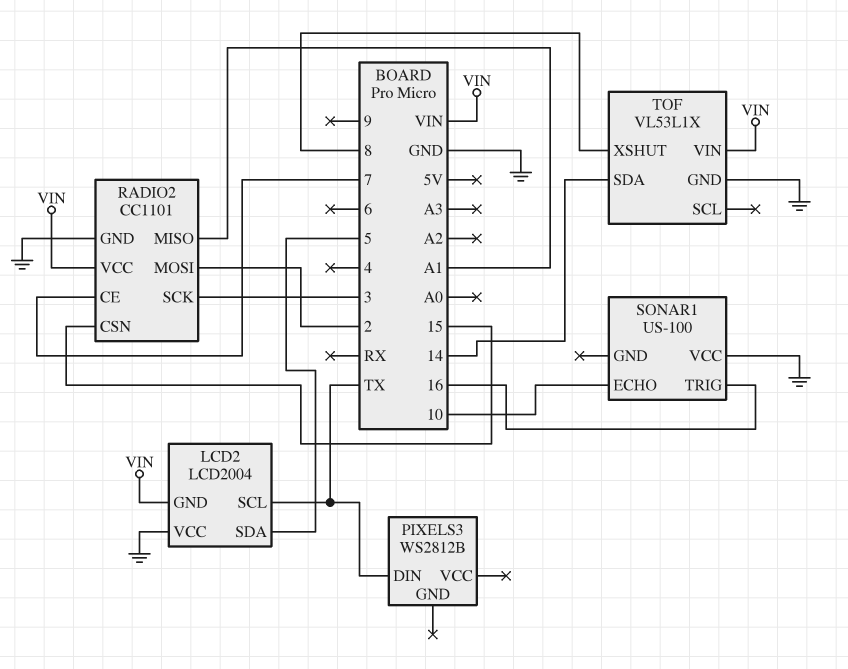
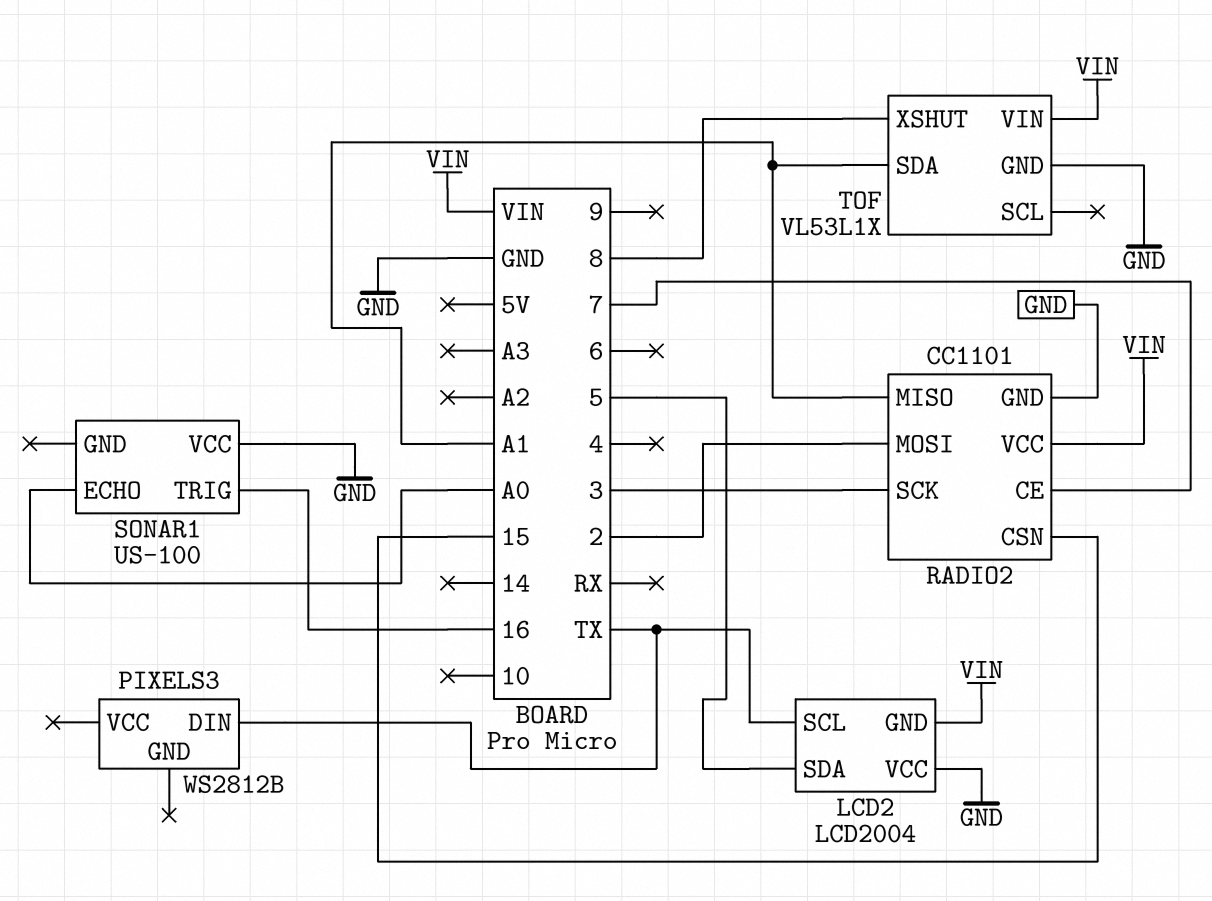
SONAR1 pin ECHO: 10 -> A0
TOF pin SDA: 14 -> A1

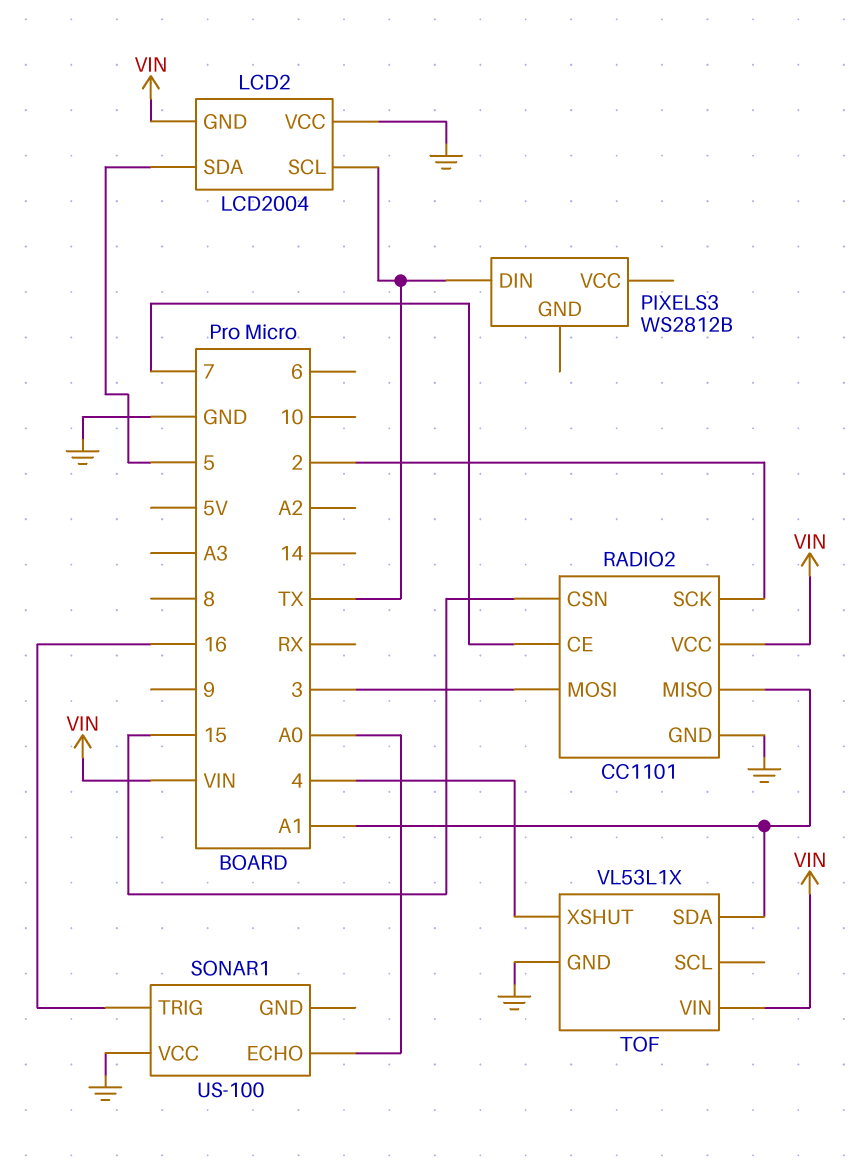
RADIO2 pin MOSI: 2 -> 3
RADIO2 pin SCK: 3 -> 2
TOF pin XSHUT: 8 -> 4

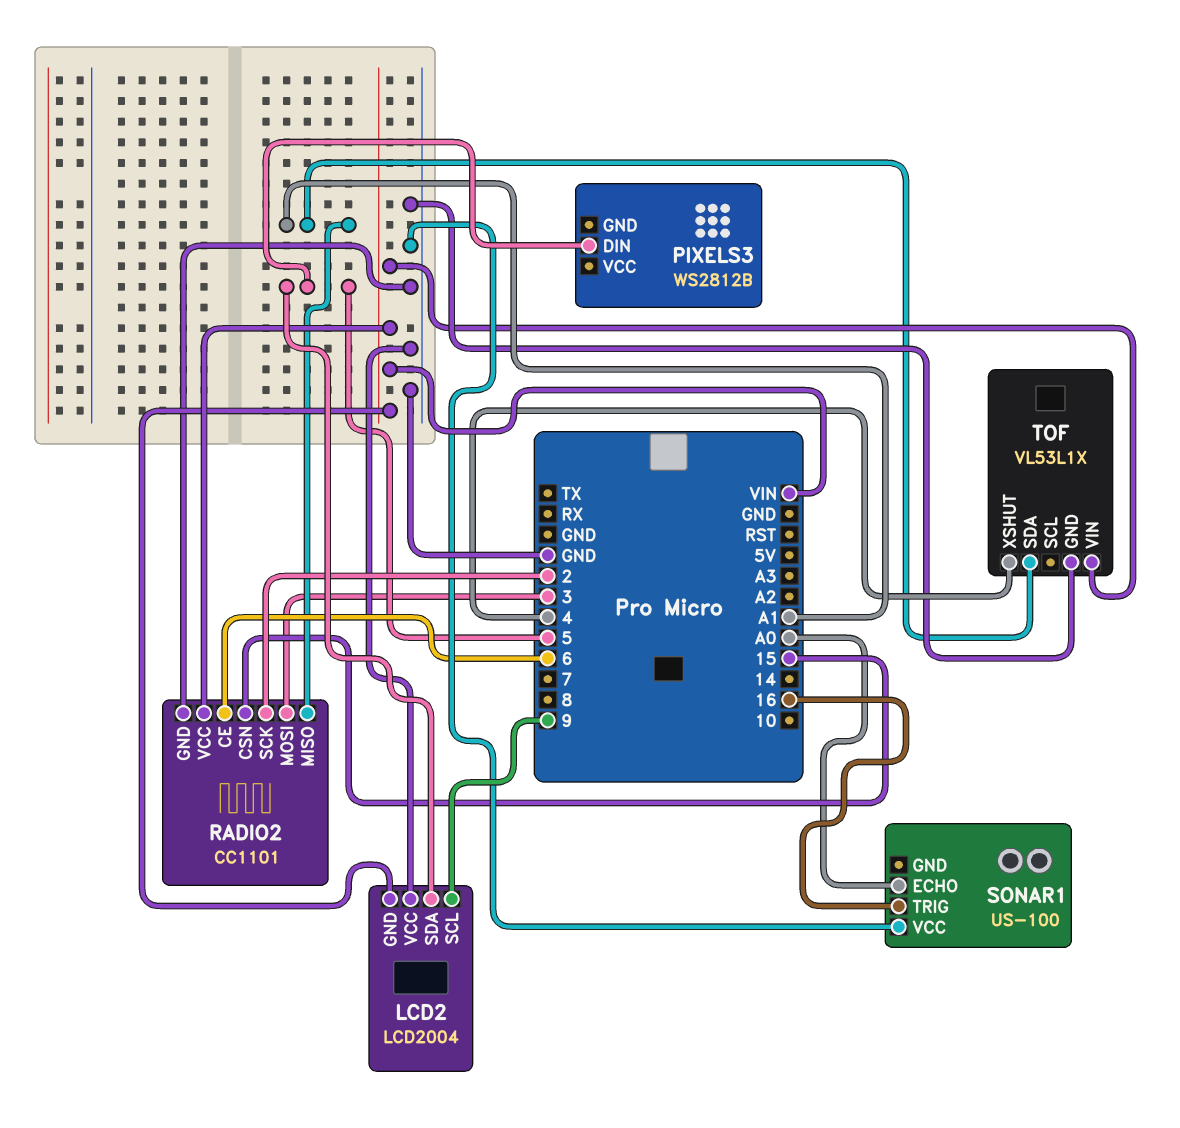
LCD2 pin SCL: TX -> 9
PIXELS3 pin DIN: TX -> 5
RADIO2 pin CE: 7 -> 6

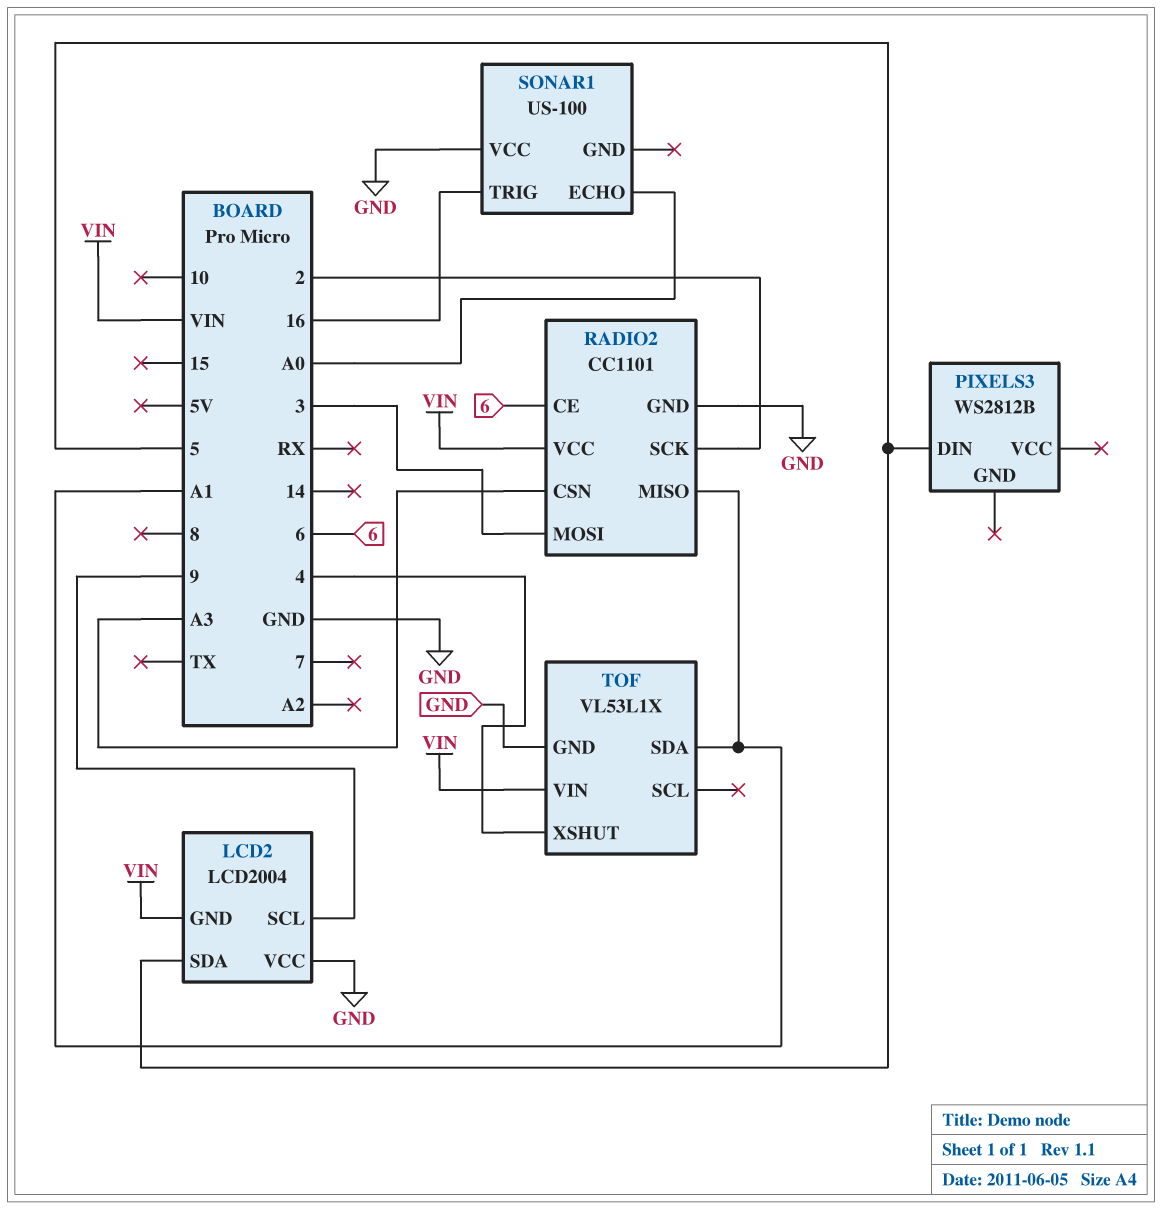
RADIO2 pin CSN: 15 -> A3

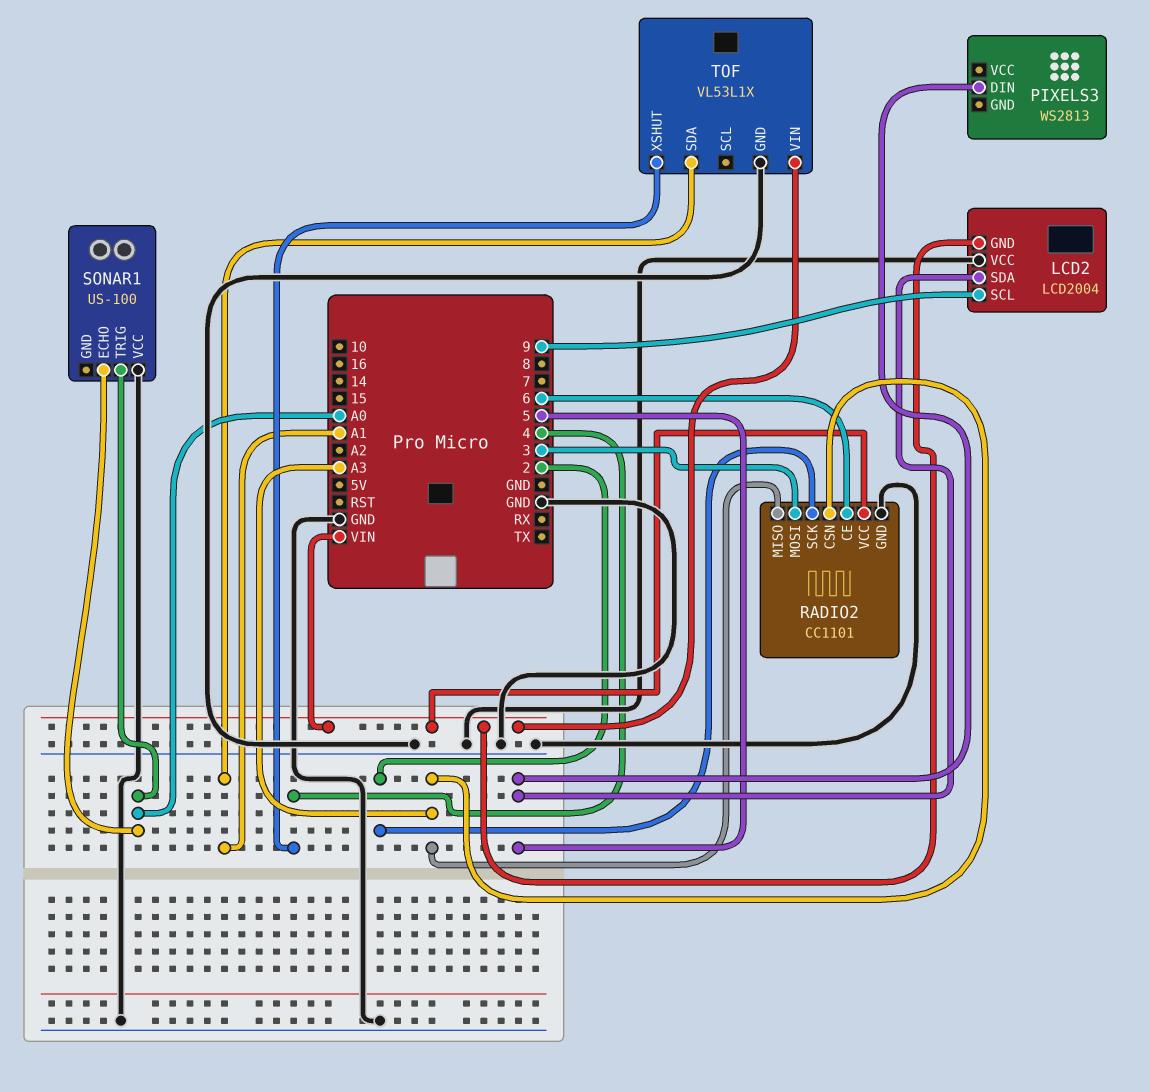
PIXELS3: WS2812B -> WS2813
RADIO2 pin MISO: A1 -> A3
SONAR1 pin TRIG: 16 -> A0

